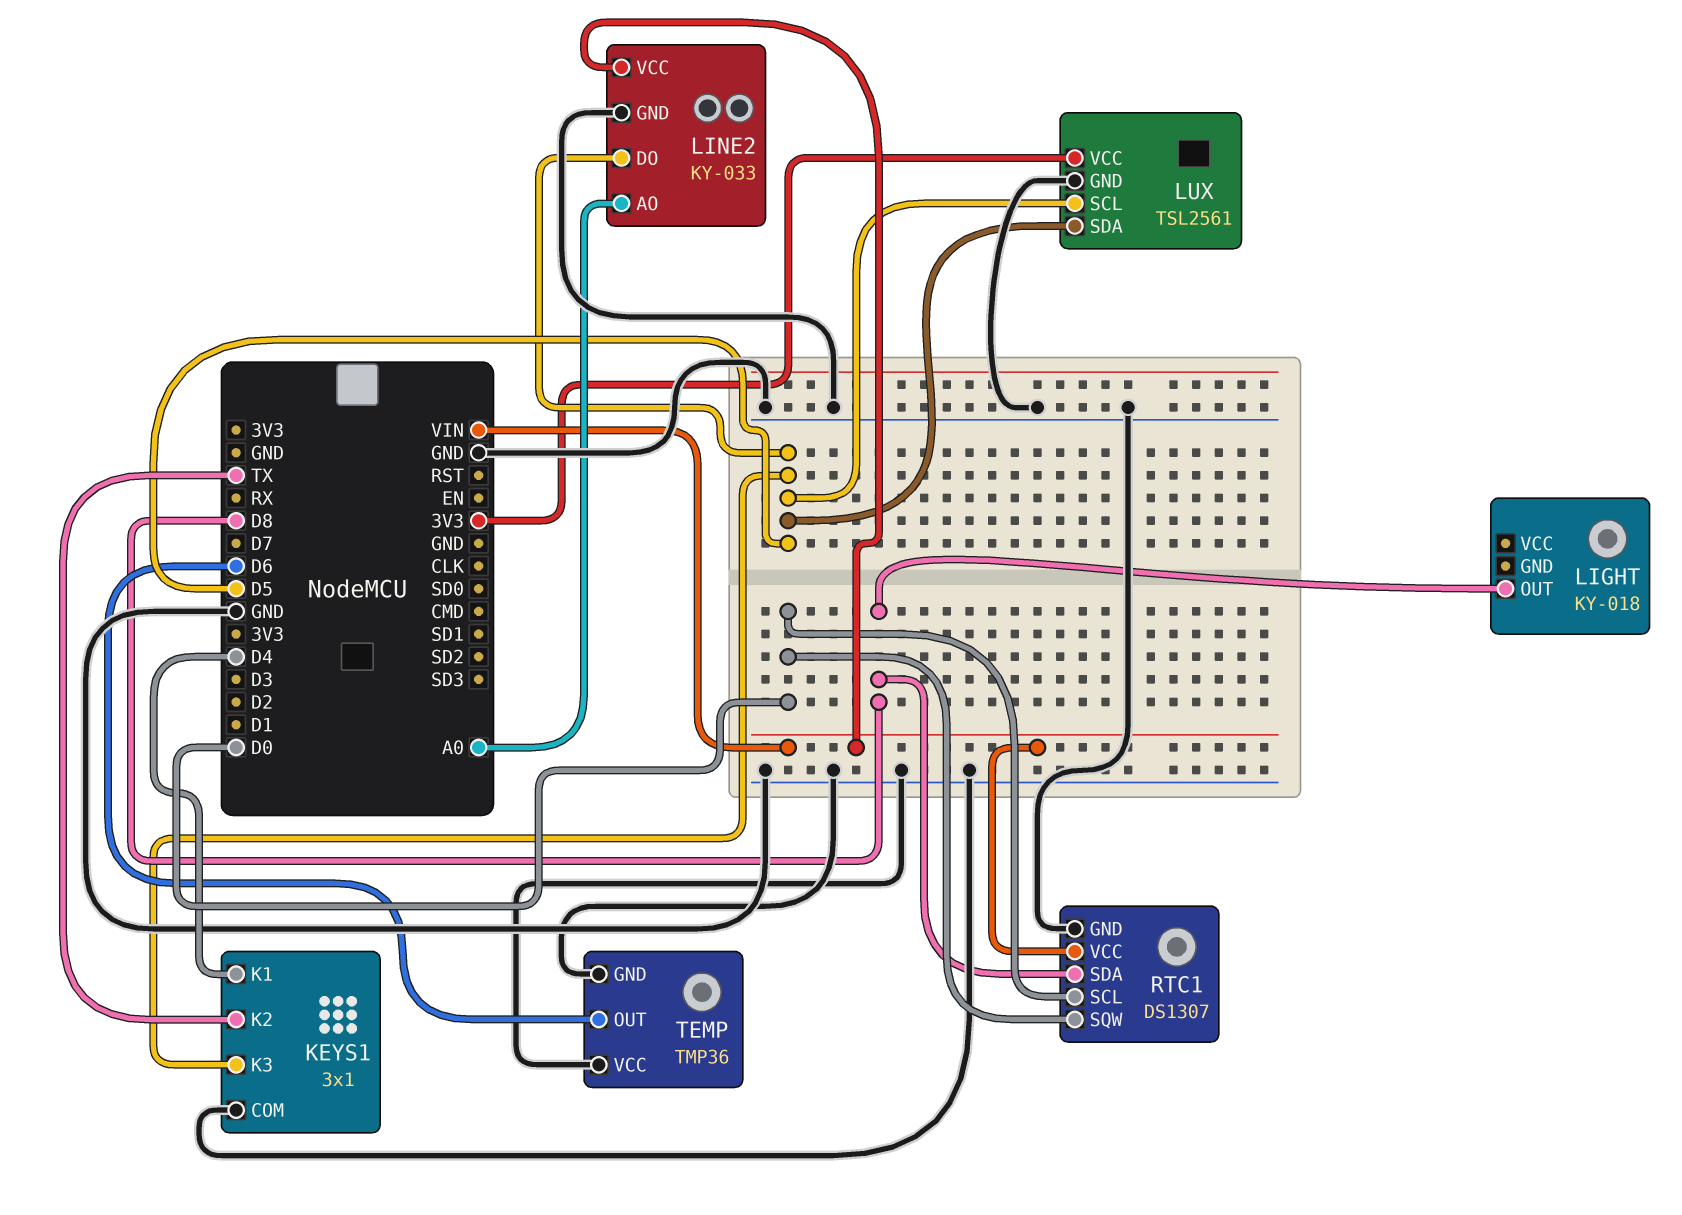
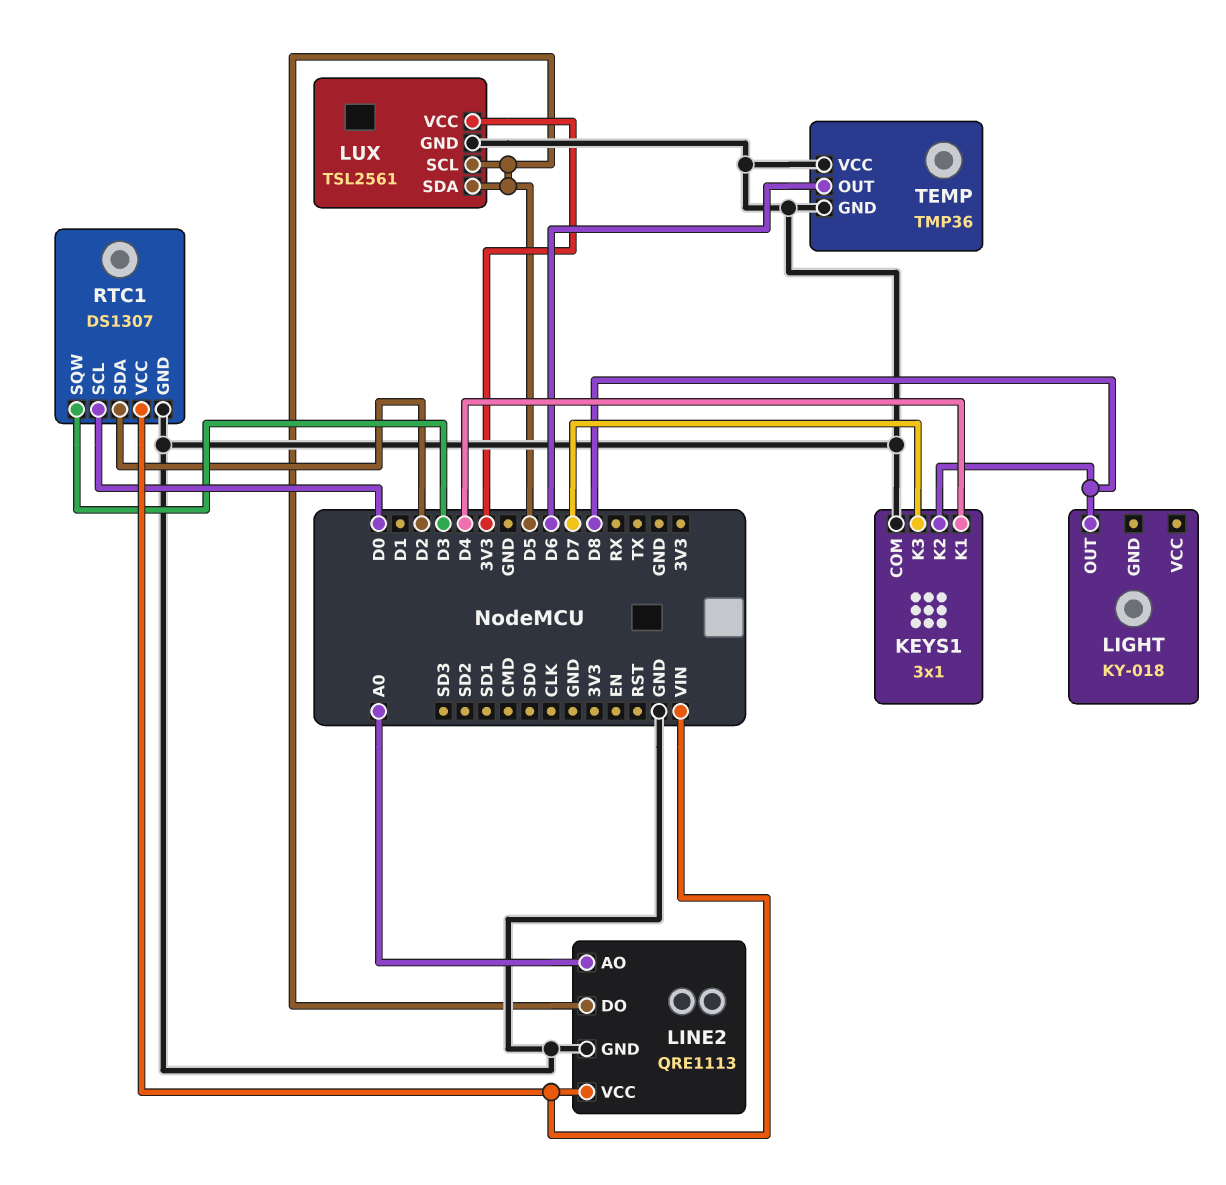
KEYS1 pin K2: TX -> D8
KEYS1 pin K3: D5 -> D7
LINE2: KY-033 -> QRE1113
RTC1 pin SDA: D8 -> D2
RTC1 pin SQW: D0 -> D3

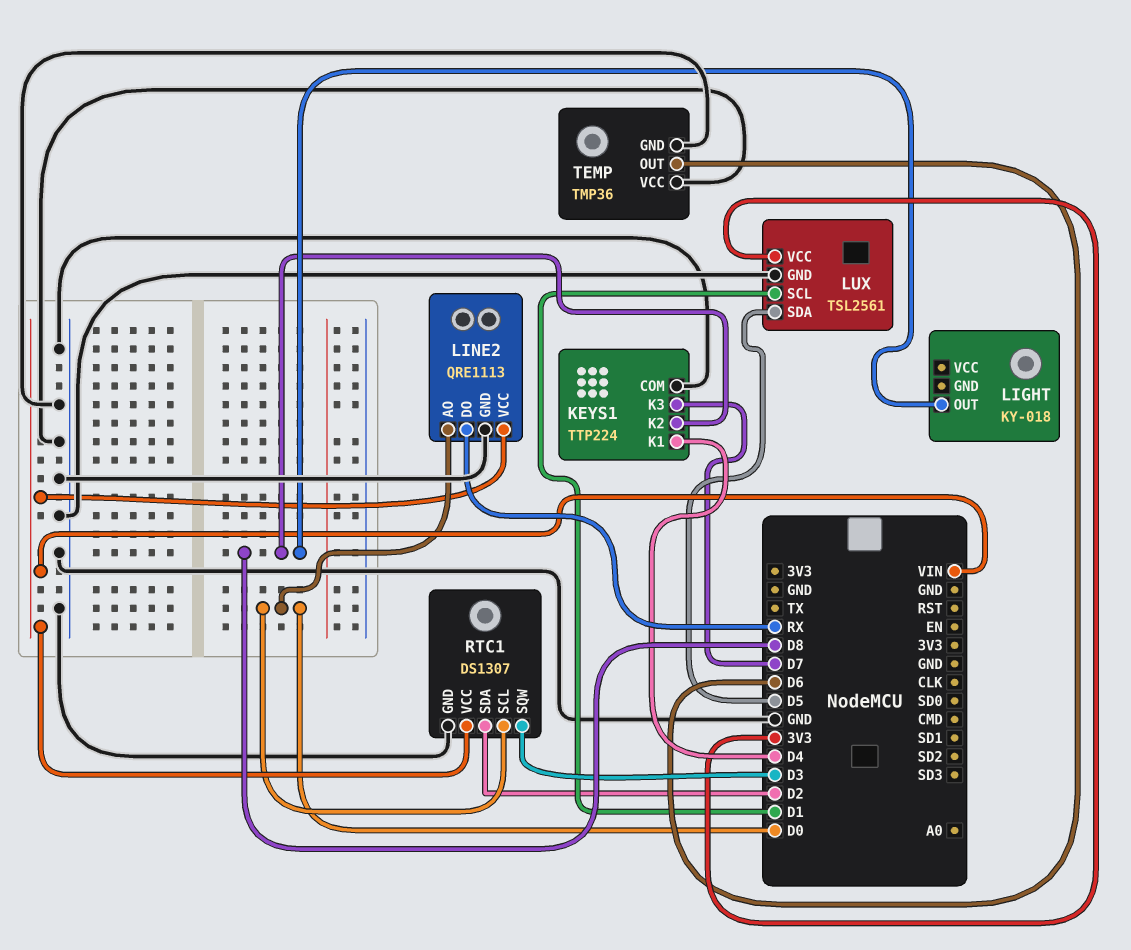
KEYS1: 3x1 -> TTP224
LINE2 pin AO: A0 -> D0
LINE2 pin DO: D5 -> RX
LUX pin SCL: D5 -> D1

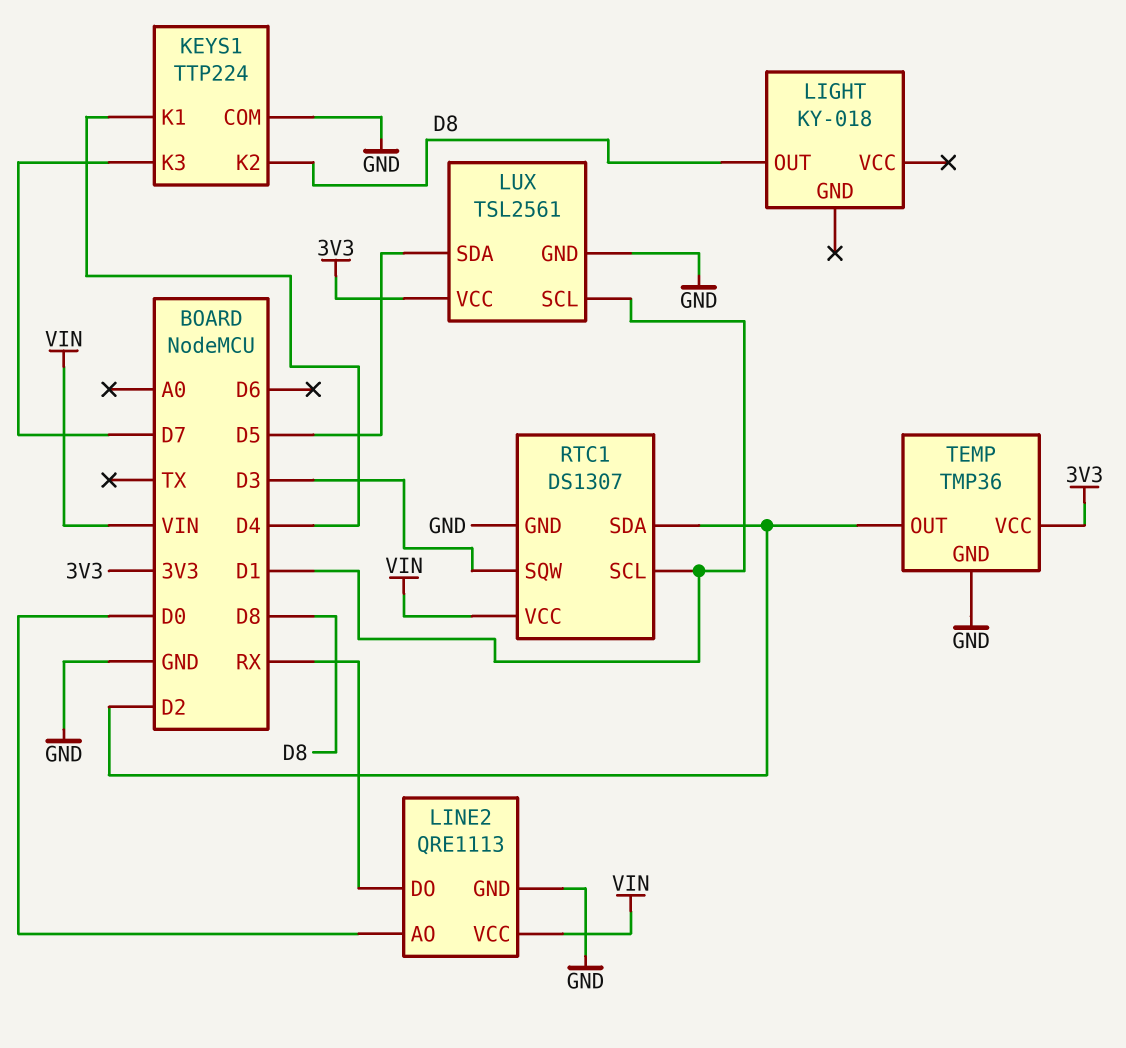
RTC1 pin SCL: D0 -> D1
TEMP pin OUT: D6 -> D2
TEMP pin VCC: GND -> 3V3

